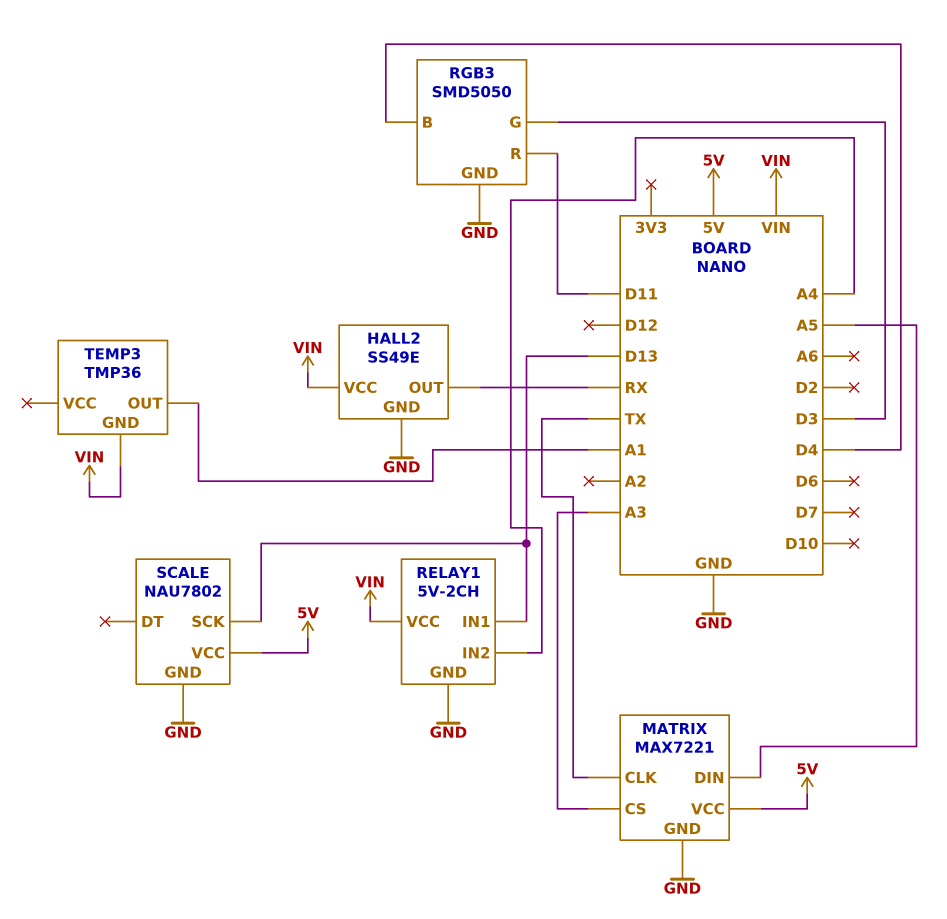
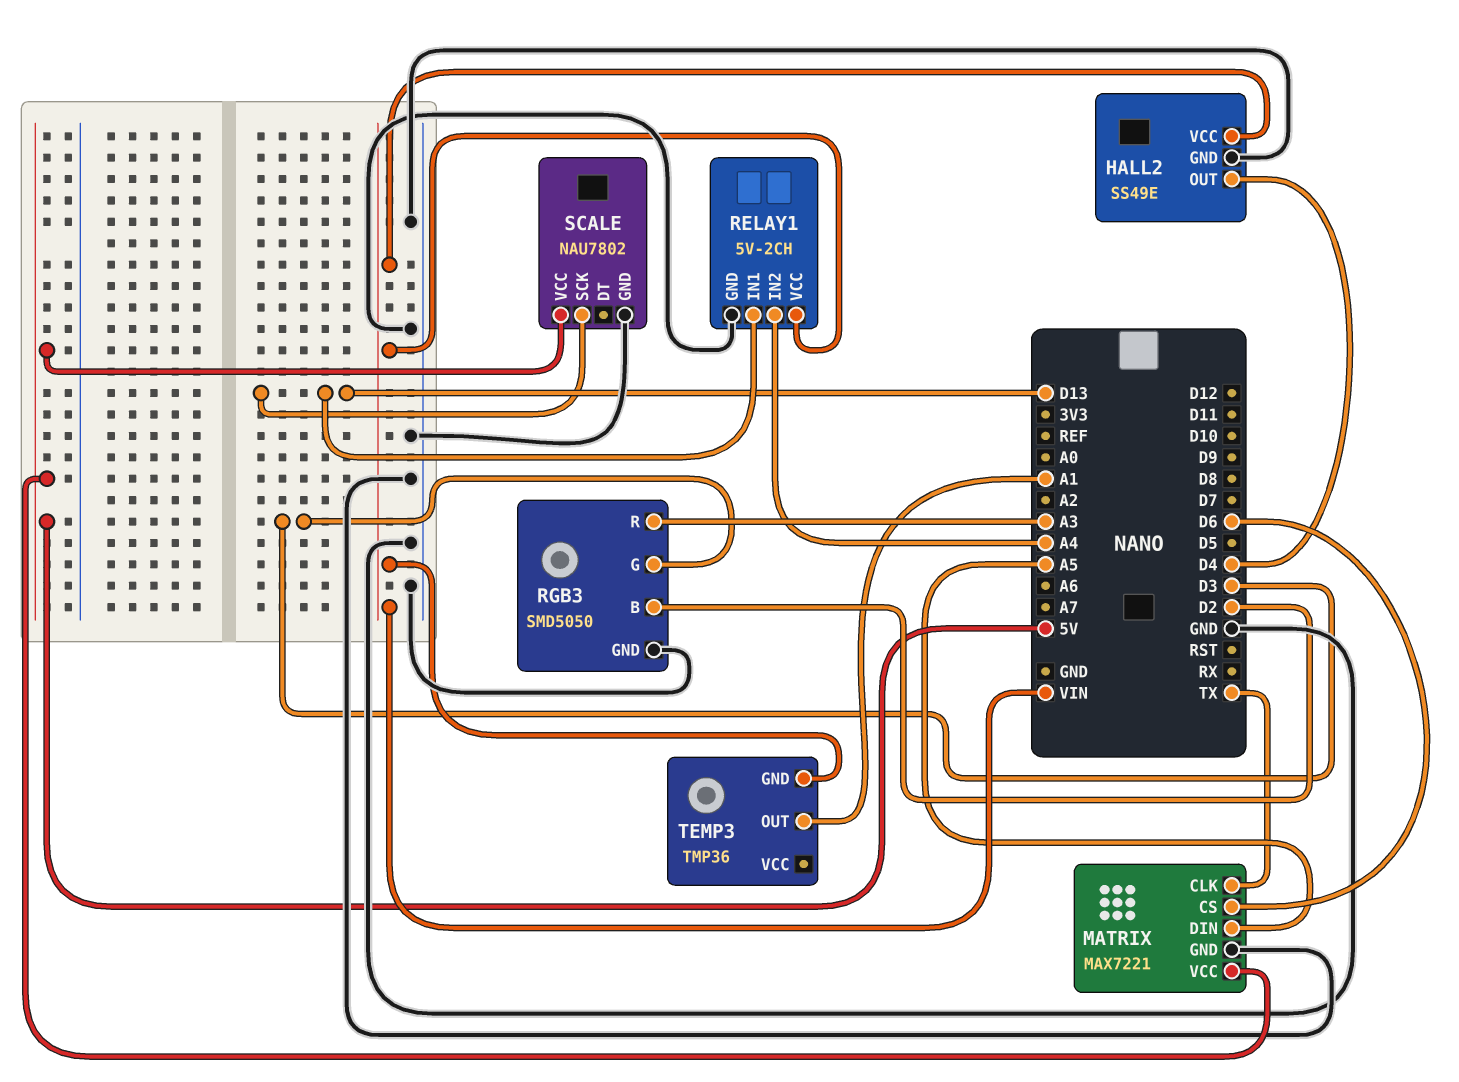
HALL2 pin OUT: RX -> D4
MATRIX pin CS: A3 -> D6
RGB3 pin B: D4 -> D2
RGB3 pin R: D11 -> A3

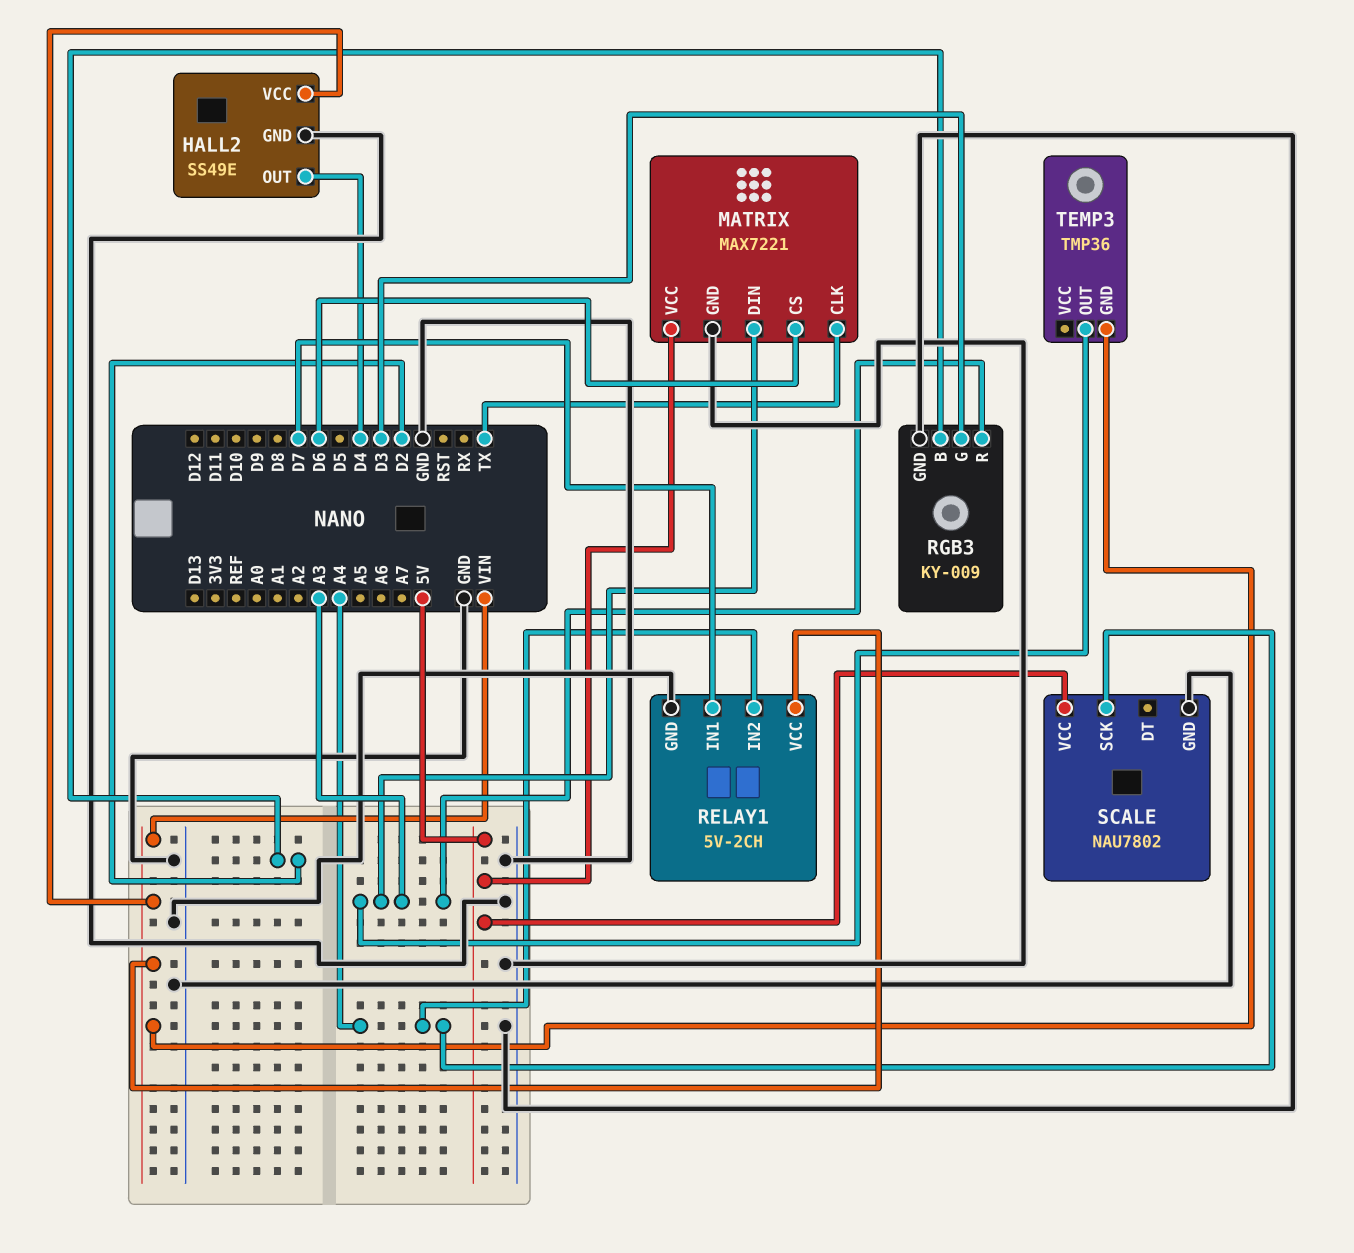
MATRIX pin DIN: A5 -> A3
RELAY1 pin IN1: D13 -> D7
RGB3: SMD5050 -> KY-009
SCALE pin SCK: D13 -> A4
TEMP3 pin OUT: A1 -> A3

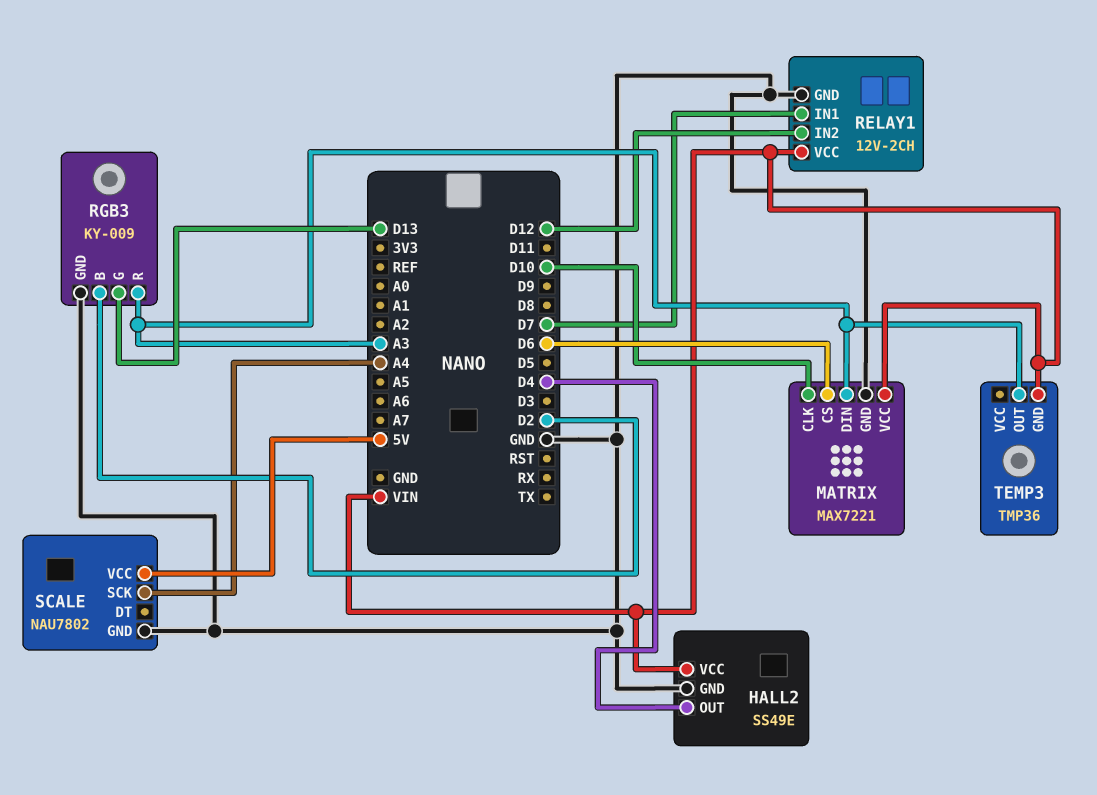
MATRIX pin CLK: TX -> D10
MATRIX pin VCC: 5V -> VIN
RELAY1: 5V-2CH -> 12V-2CH
RELAY1 pin IN2: A4 -> D12
RGB3 pin G: D3 -> D13

